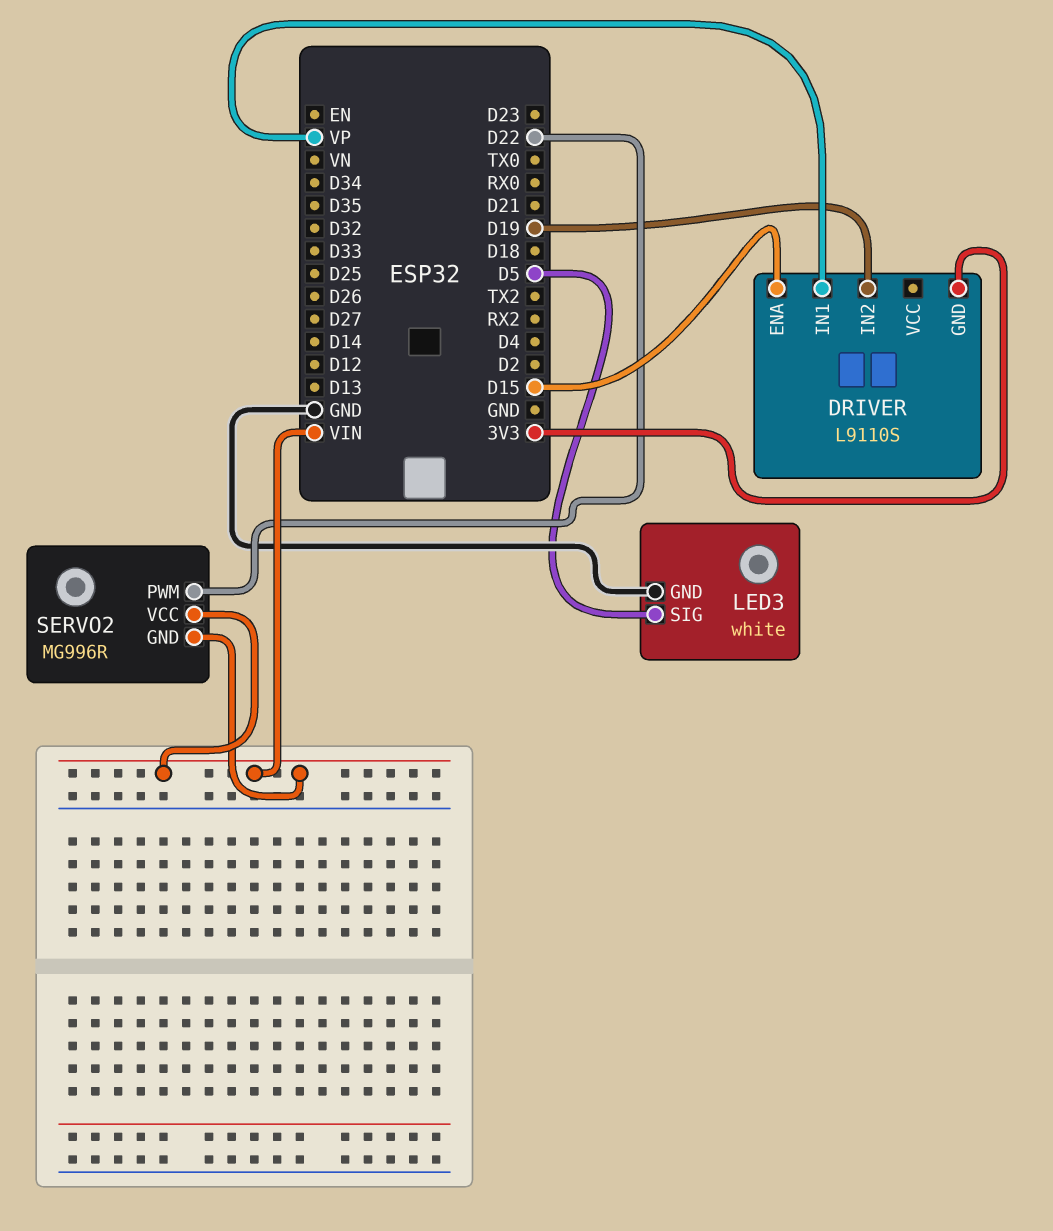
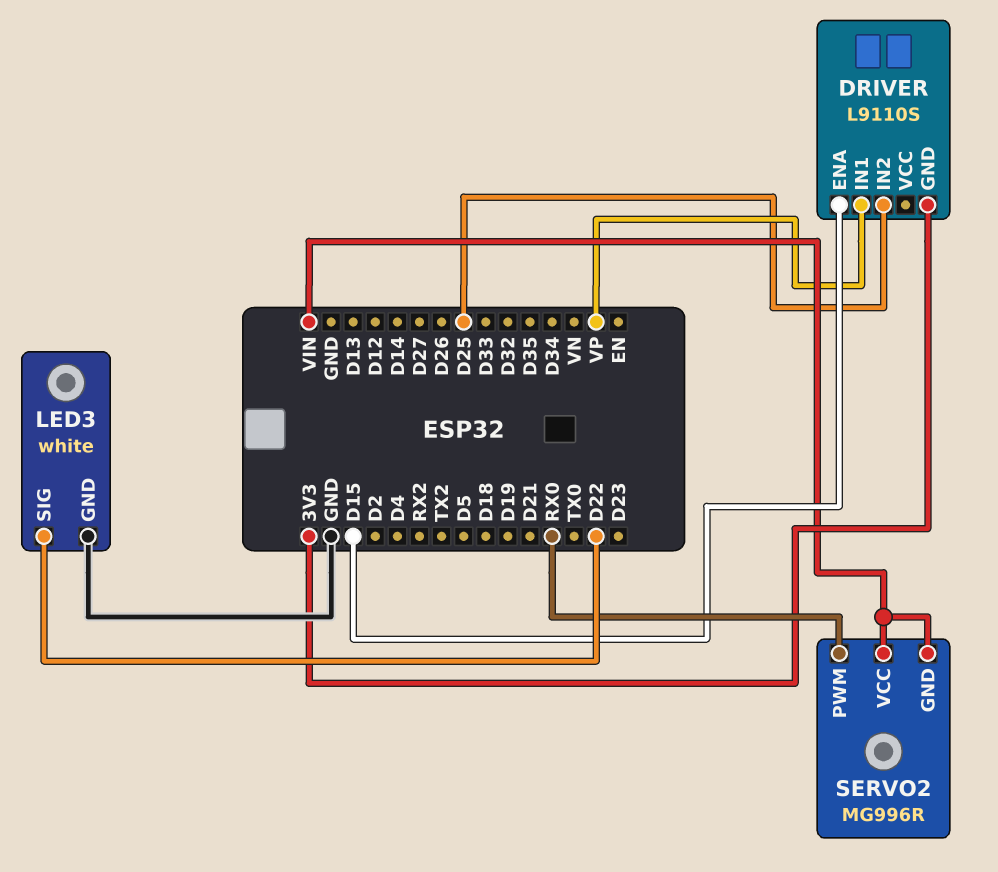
DRIVER pin IN2: D19 -> D25
LED3 pin SIG: D5 -> D22
SERVO2 pin PWM: D22 -> RX0

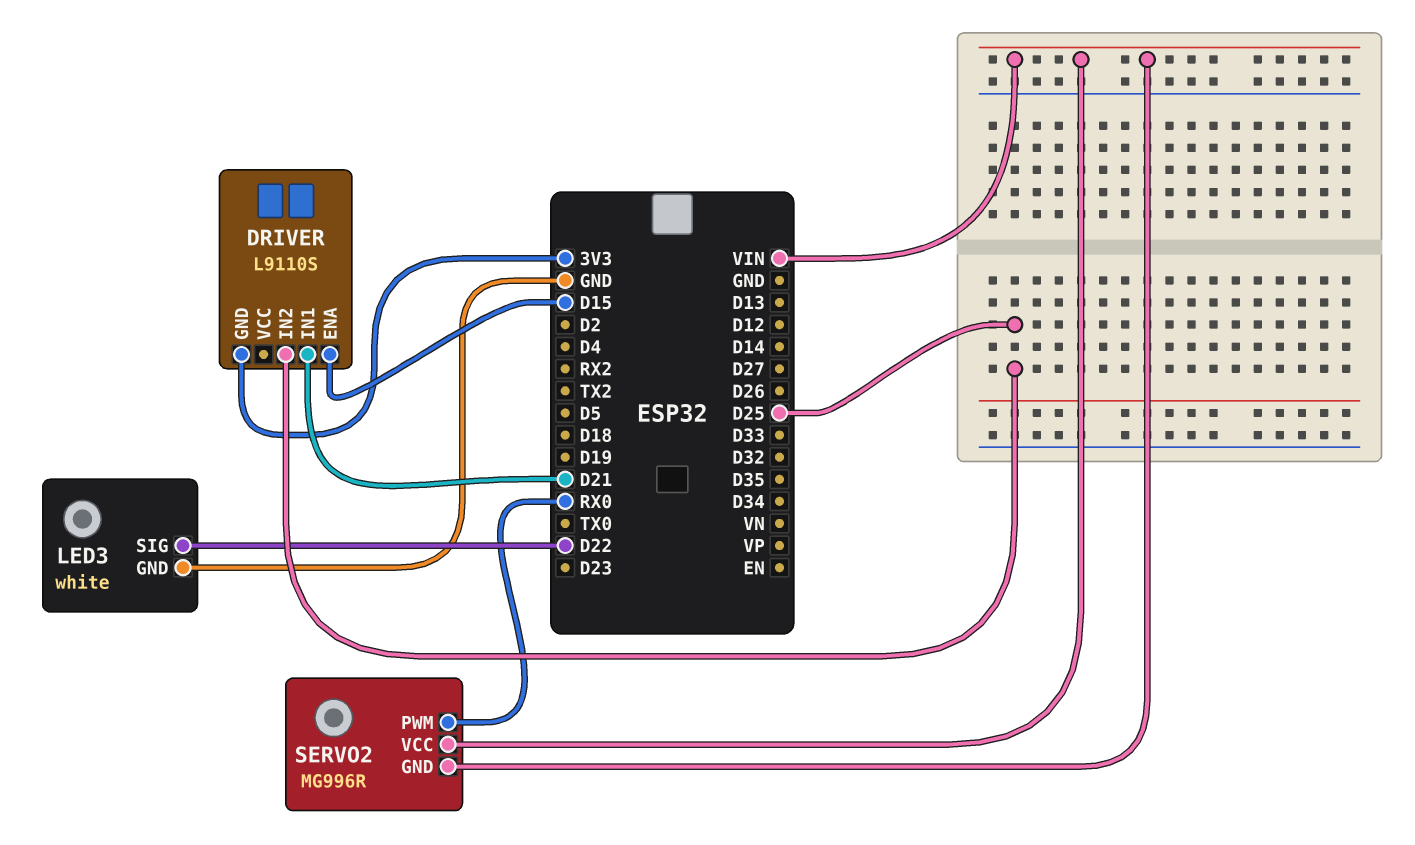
DRIVER pin IN1: VP -> D21

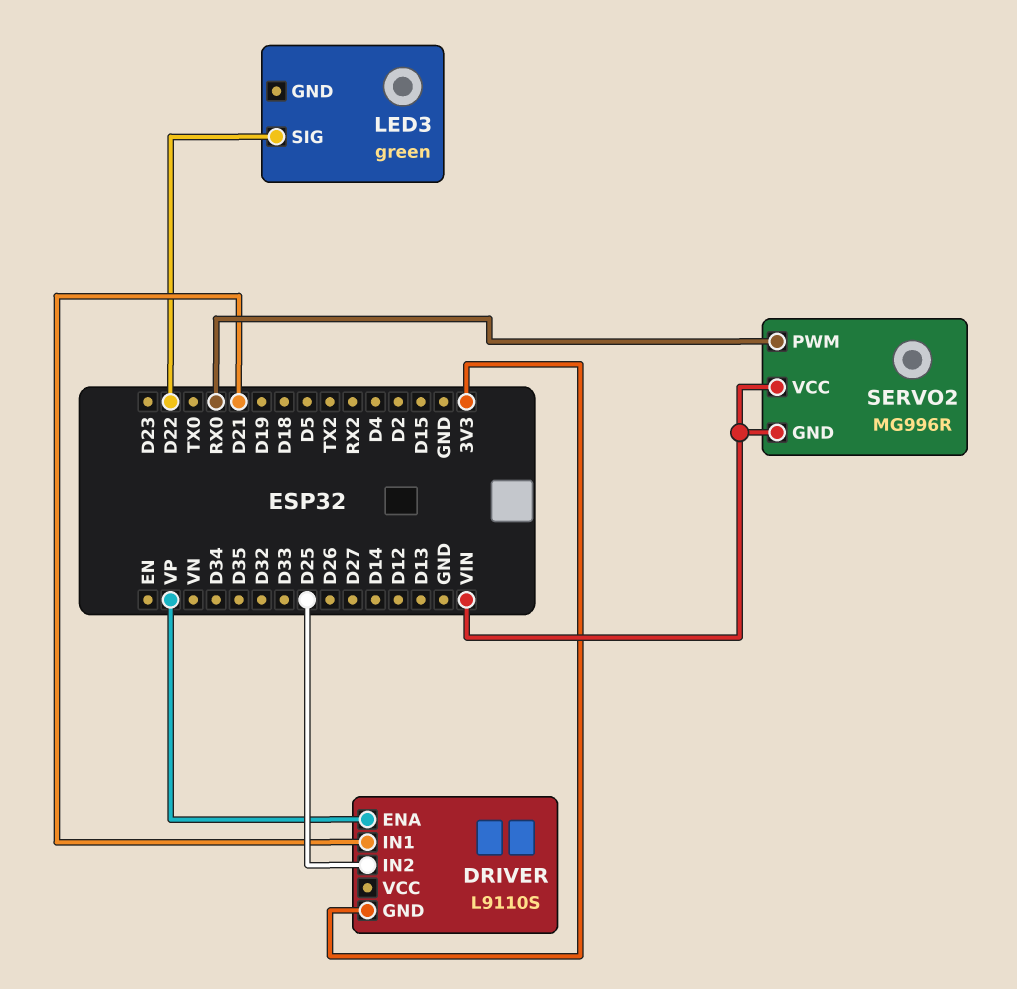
DRIVER pin ENA: D15 -> VP
LED3: white -> green
LED3 pin GND: GND -> none

